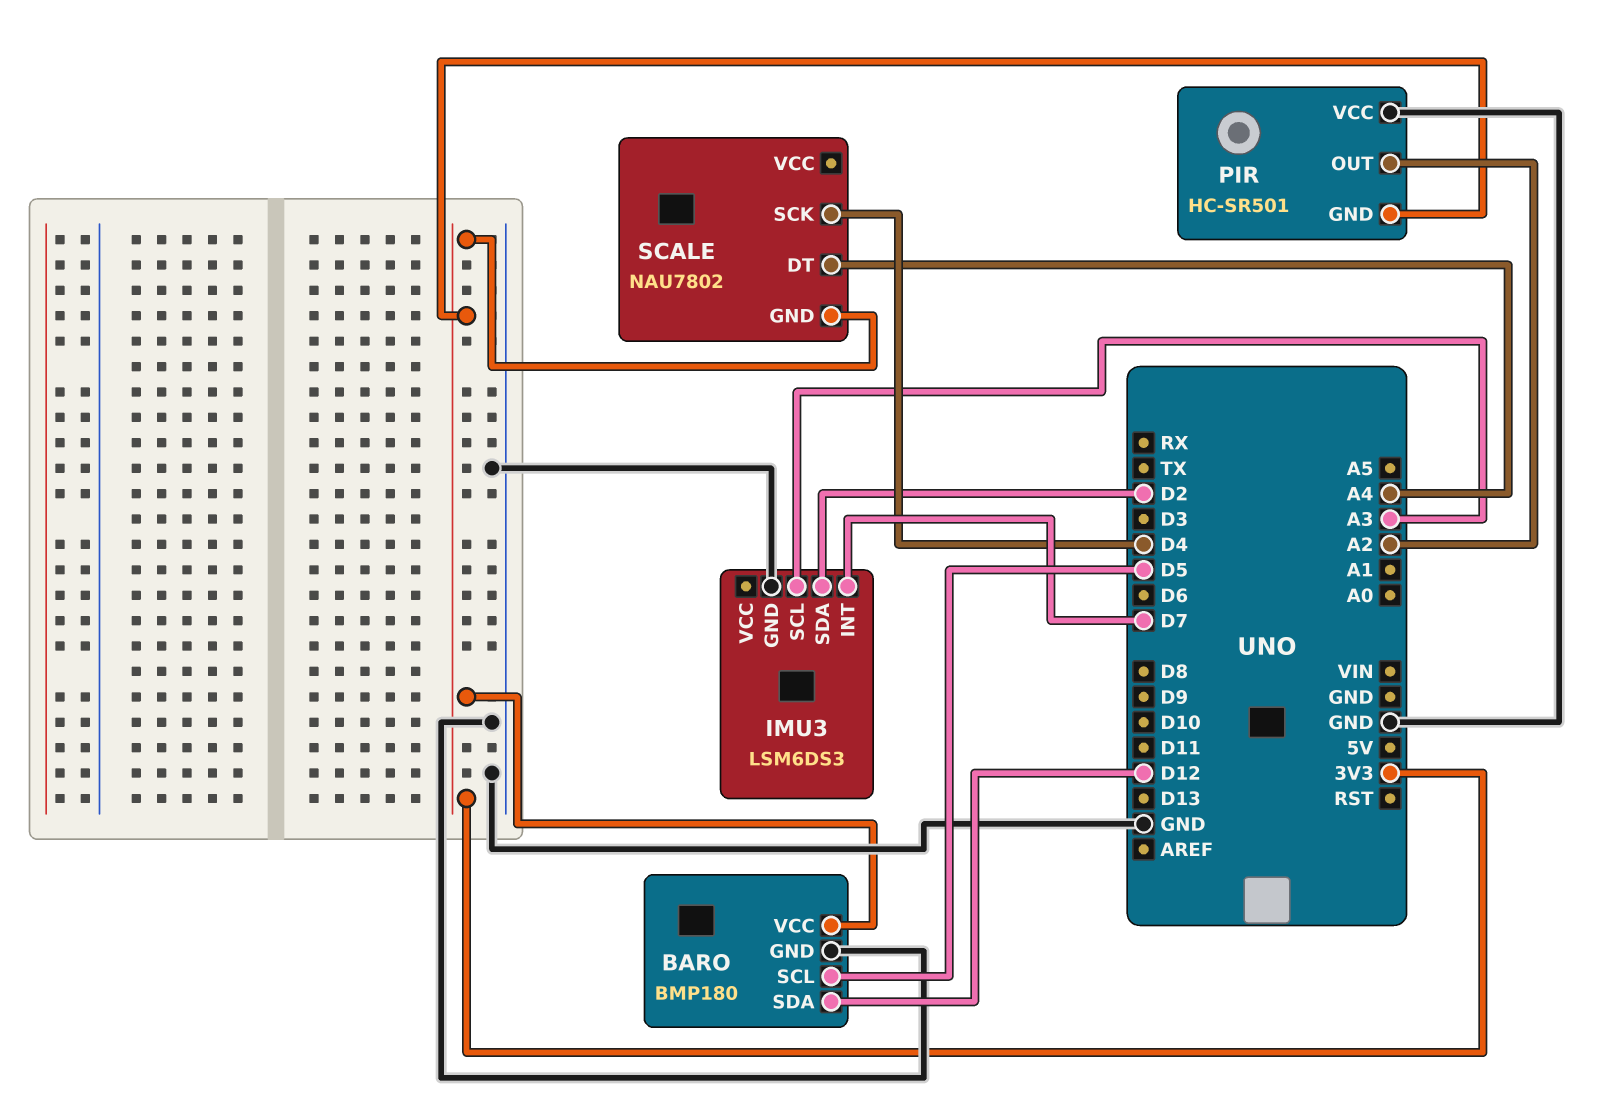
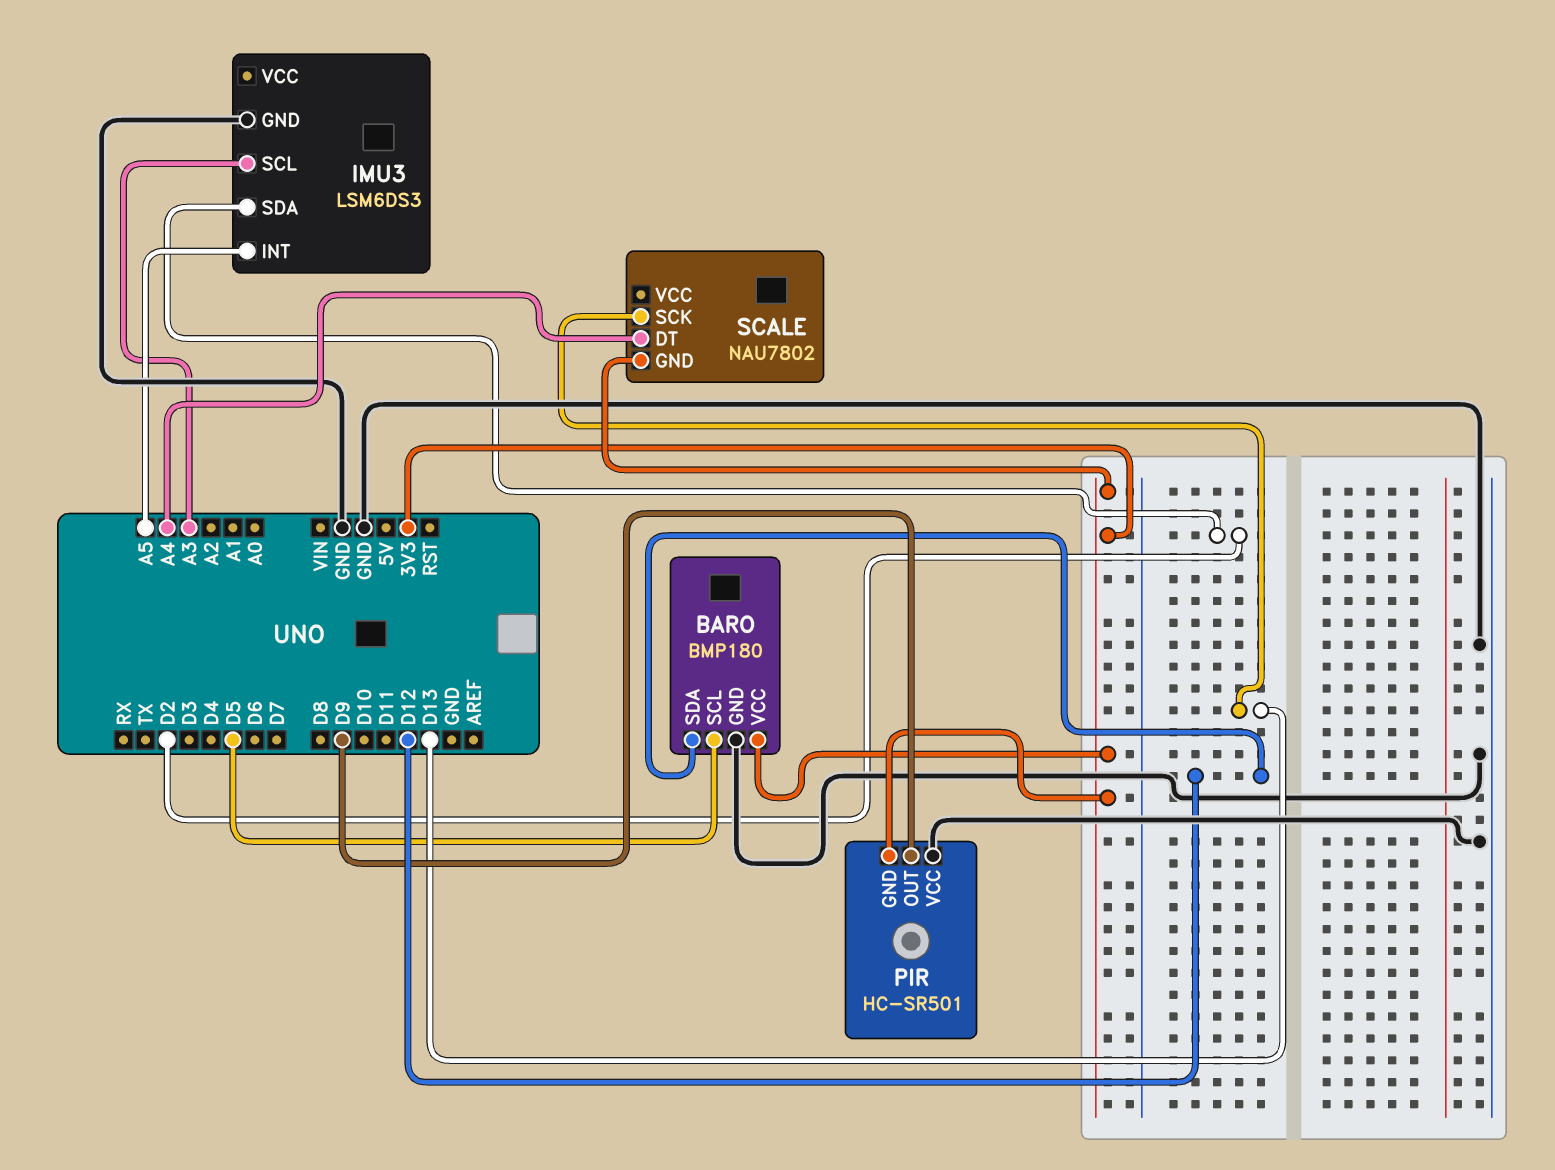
IMU3 pin INT: D7 -> A5
PIR pin OUT: A2 -> D9
SCALE pin SCK: D4 -> D13

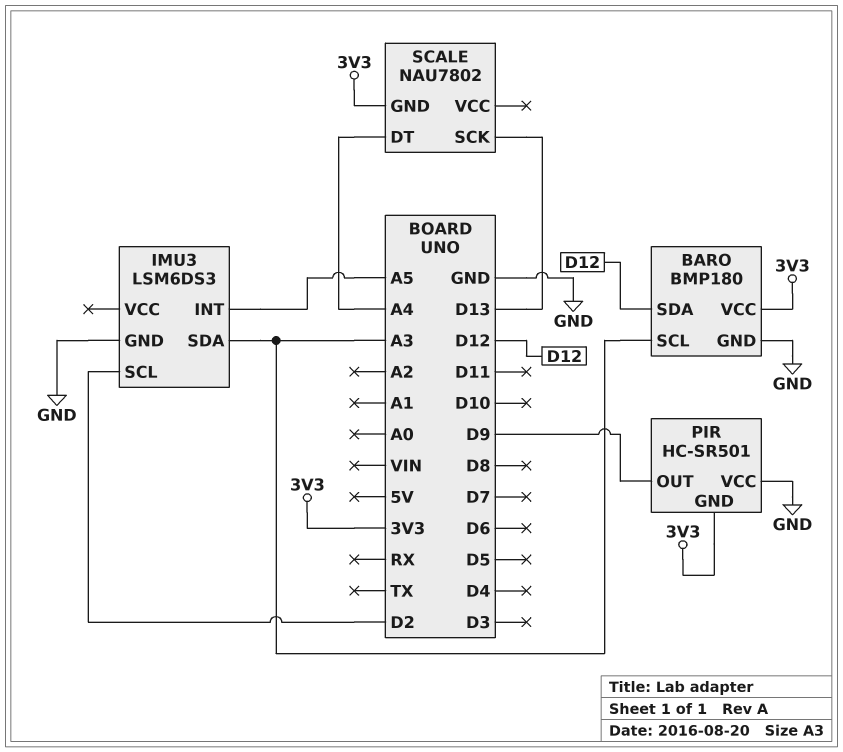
BARO pin SCL: D5 -> A3
IMU3 pin SCL: A3 -> D2
IMU3 pin SDA: D2 -> A3

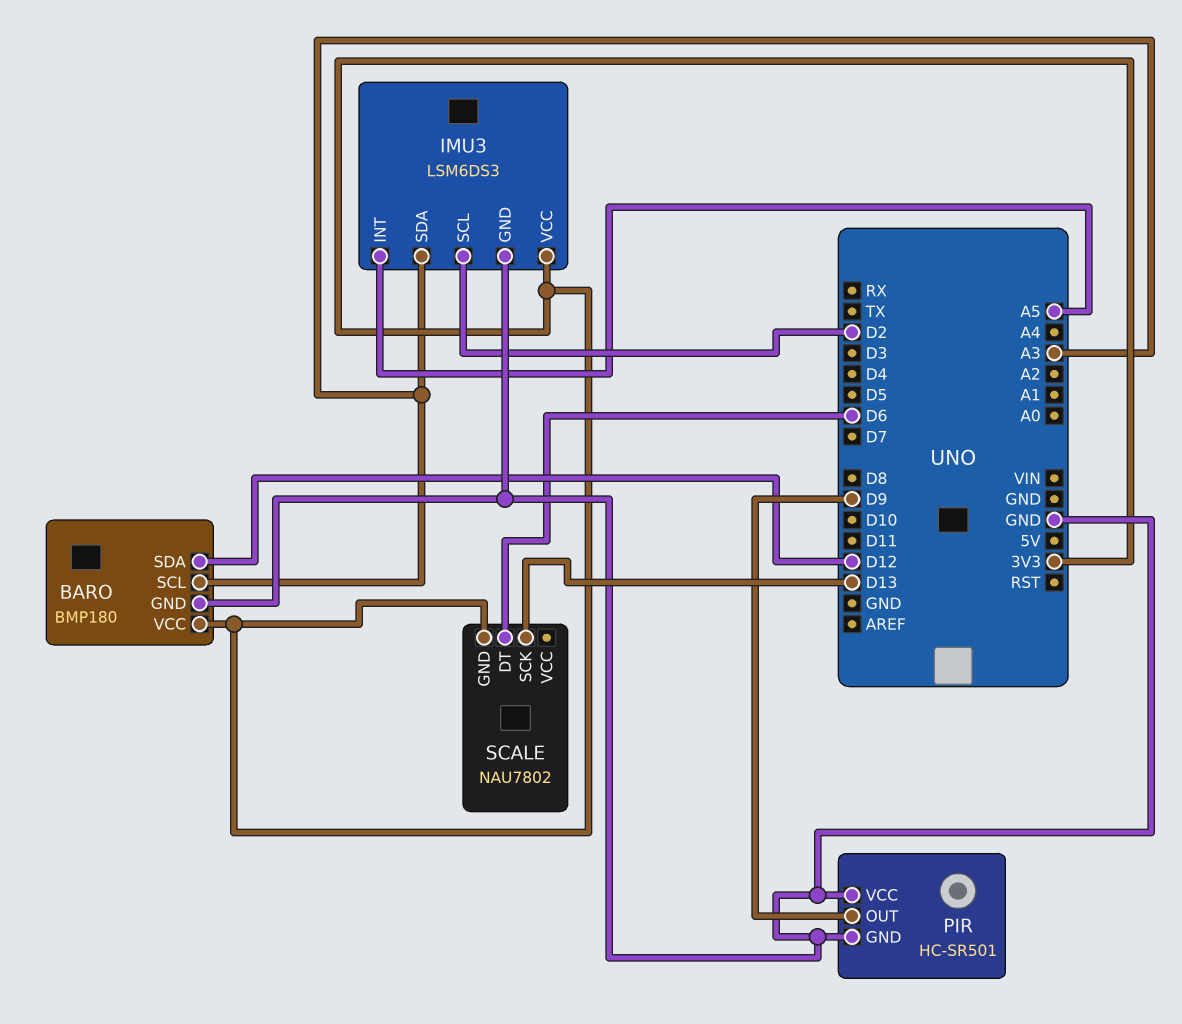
IMU3 pin VCC: none -> 3V3
PIR pin GND: 3V3 -> GND
SCALE pin DT: A4 -> D6

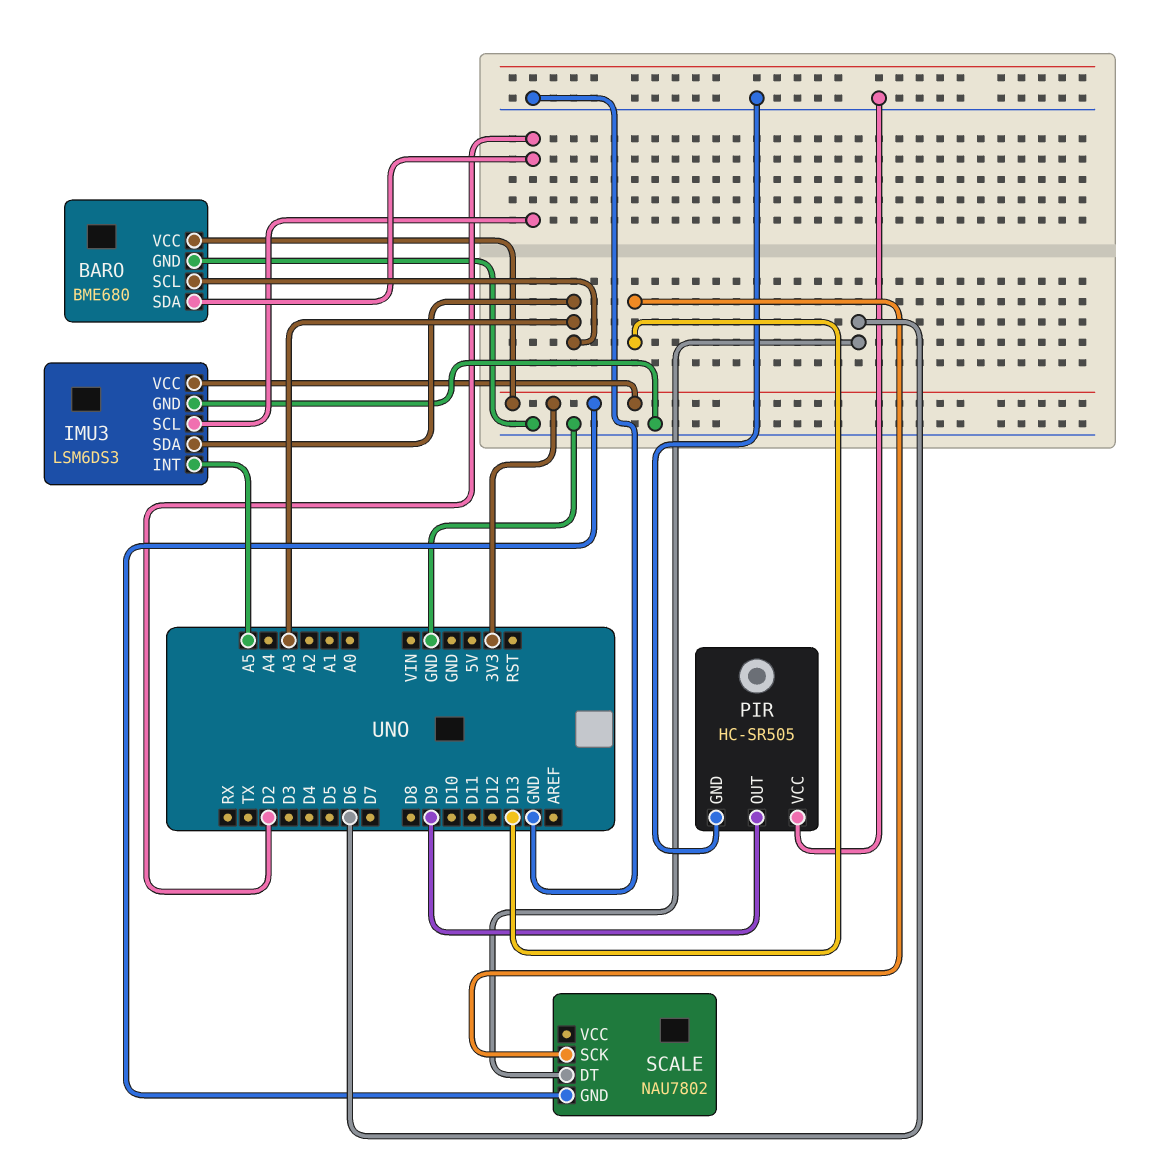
BARO: BMP180 -> BME680
BARO pin SDA: D12 -> D2
PIR: HC-SR501 -> HC-SR505

